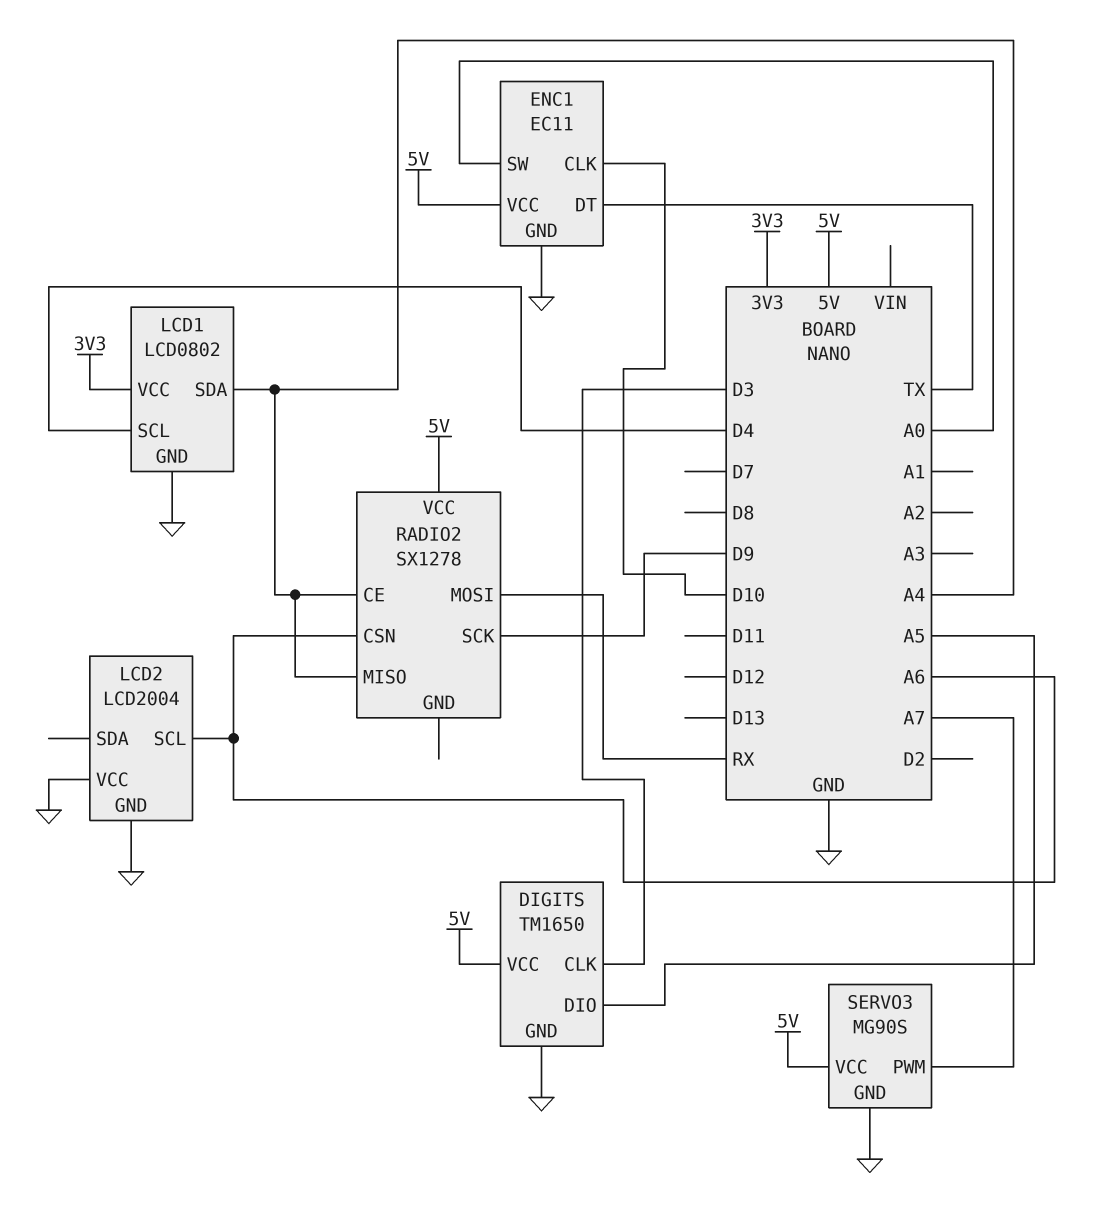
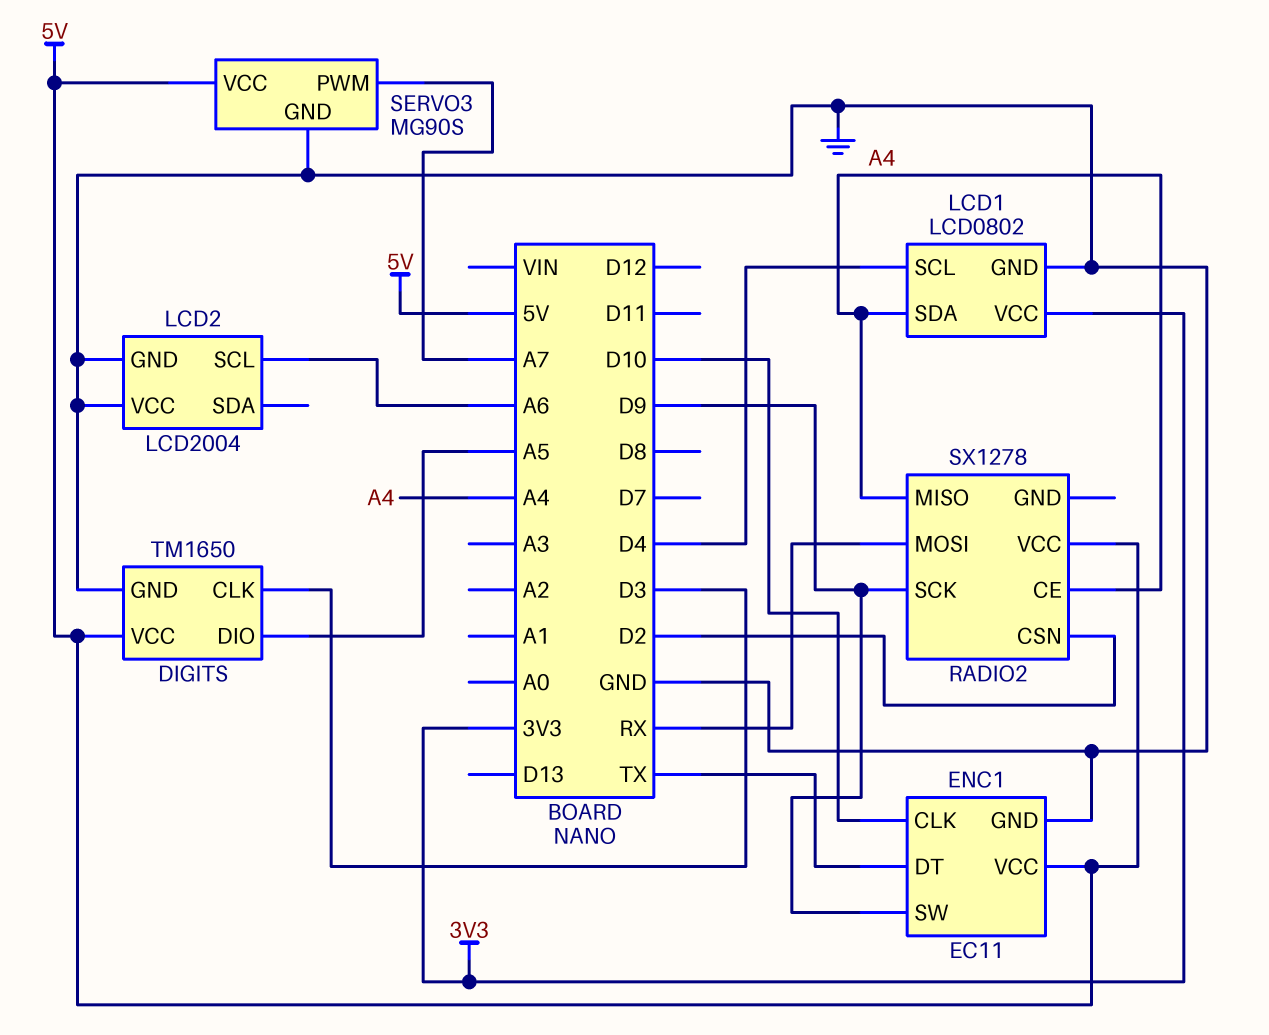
ENC1 pin SW: A0 -> D9
RADIO2 pin CSN: A6 -> D2

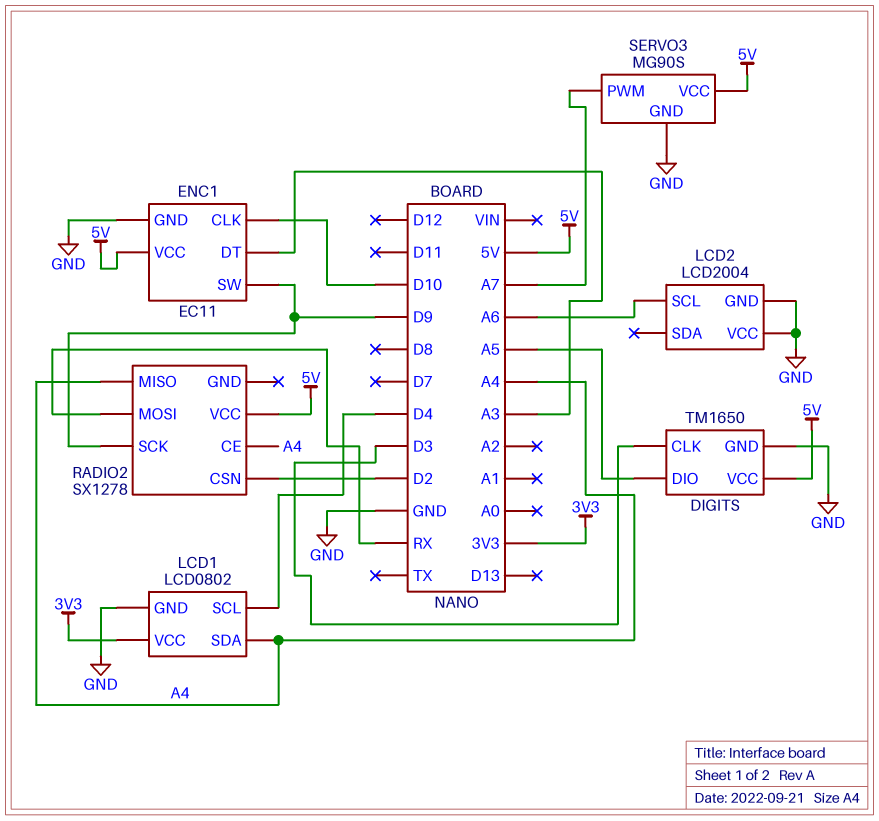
ENC1 pin DT: TX -> A3

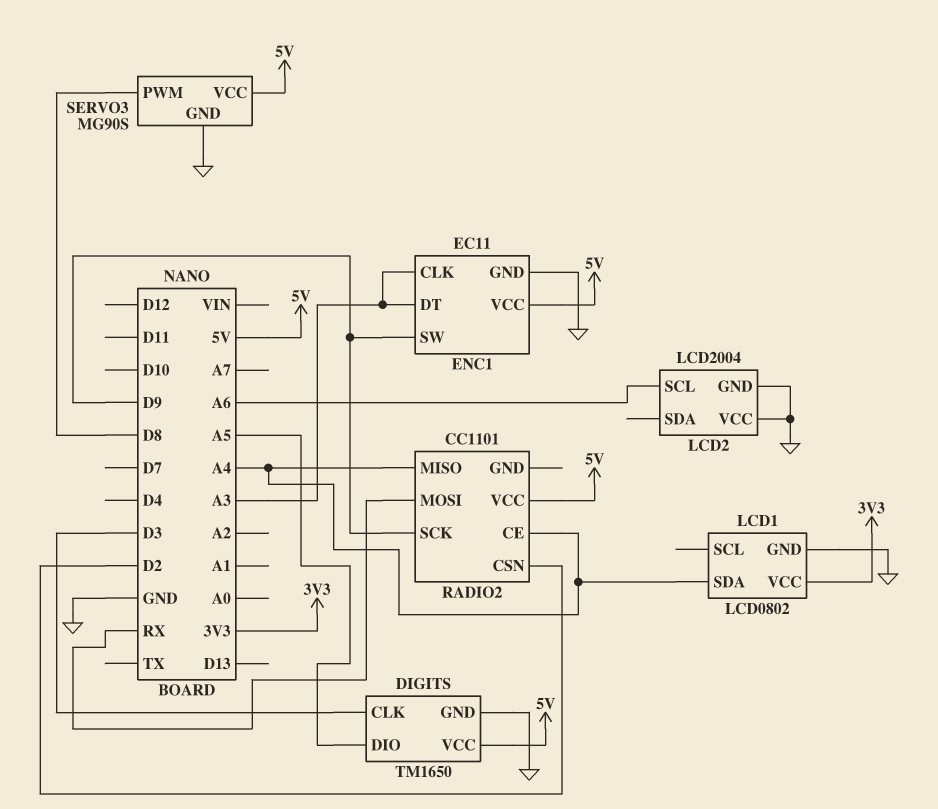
ENC1 pin CLK: D10 -> A3
LCD1 pin SCL: D4 -> none
RADIO2: SX1278 -> CC1101
SERVO3 pin PWM: A7 -> D8

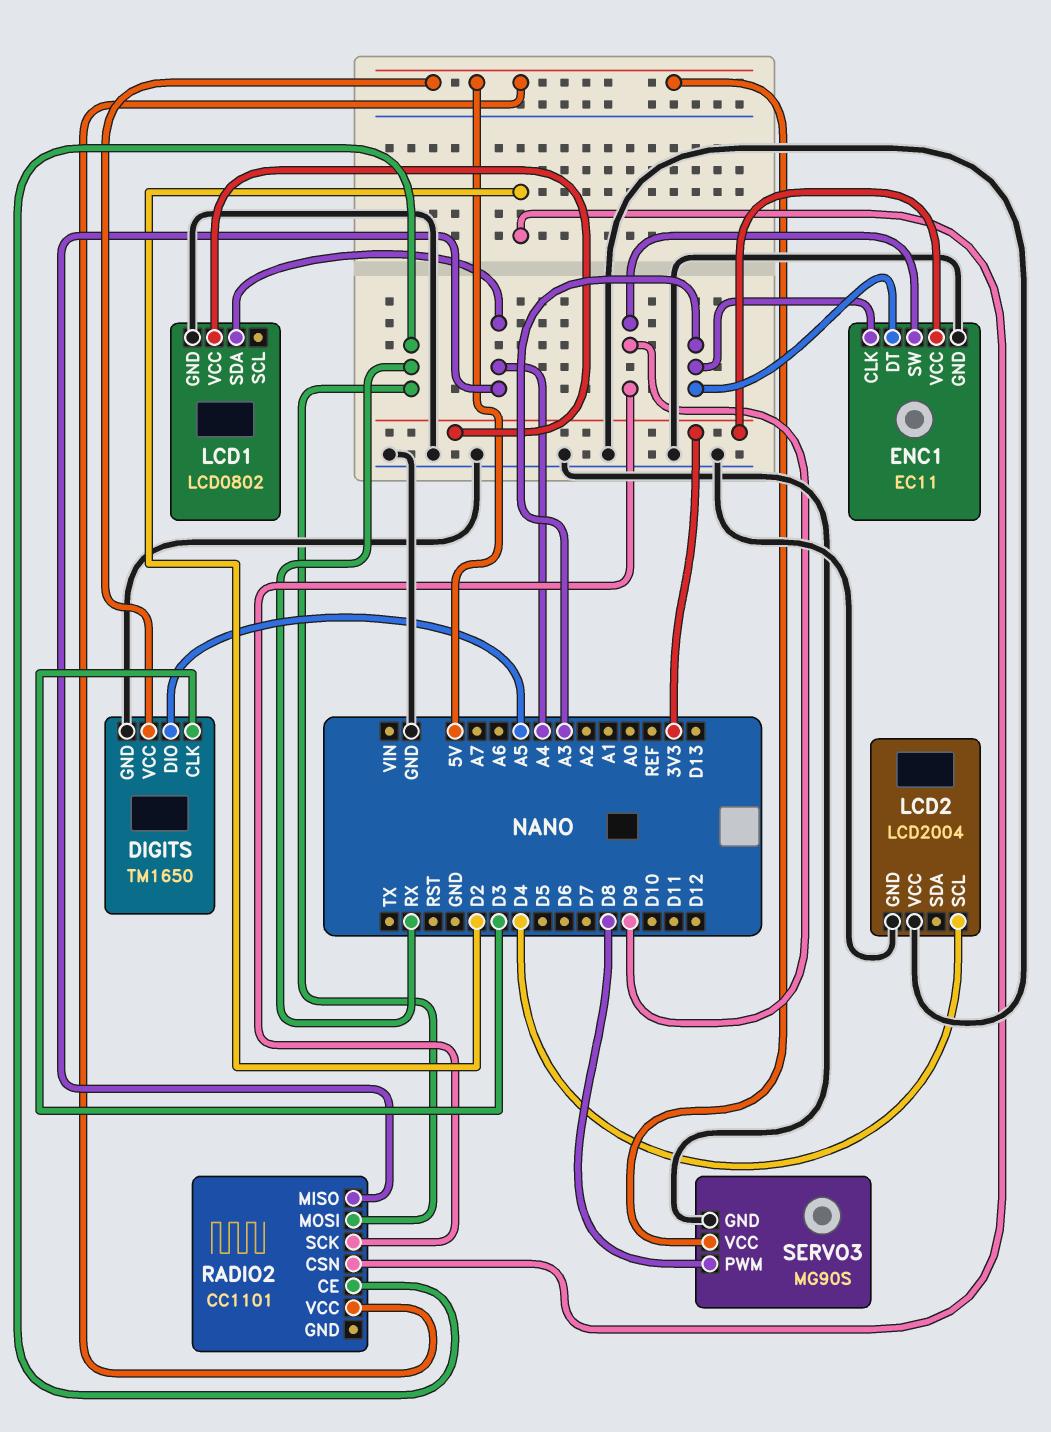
ENC1 pin VCC: 5V -> 3V3
LCD2 pin SCL: A6 -> D4
RADIO2 pin CE: A4 -> RX

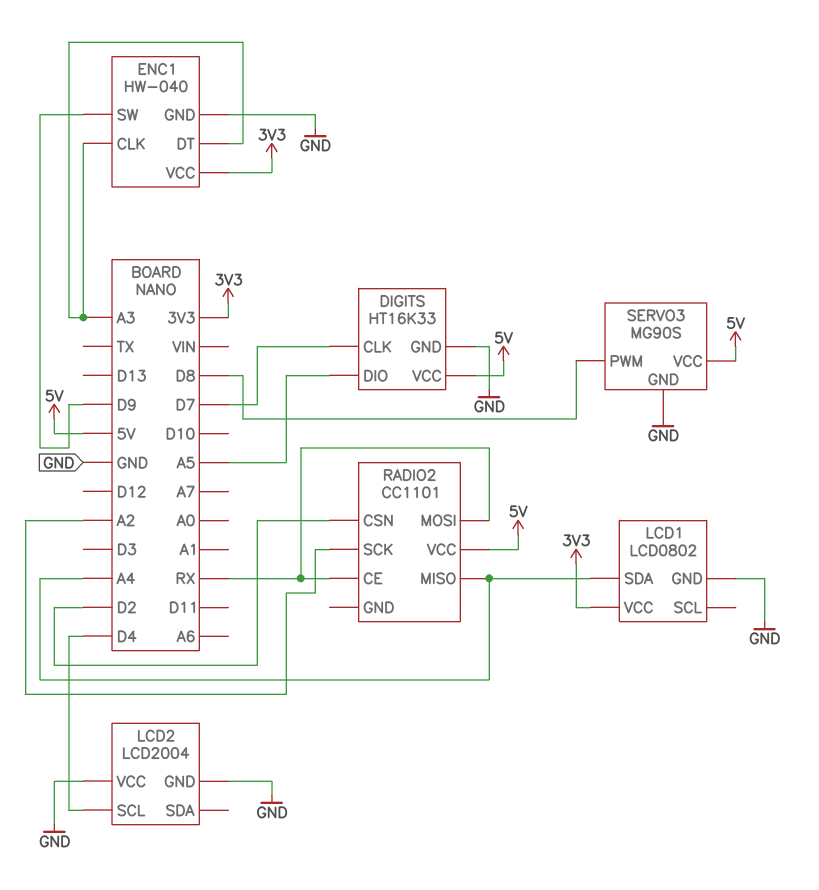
DIGITS: TM1650 -> HT16K33
DIGITS pin CLK: D3 -> D7
ENC1: EC11 -> HW-040
RADIO2 pin SCK: D9 -> A2

